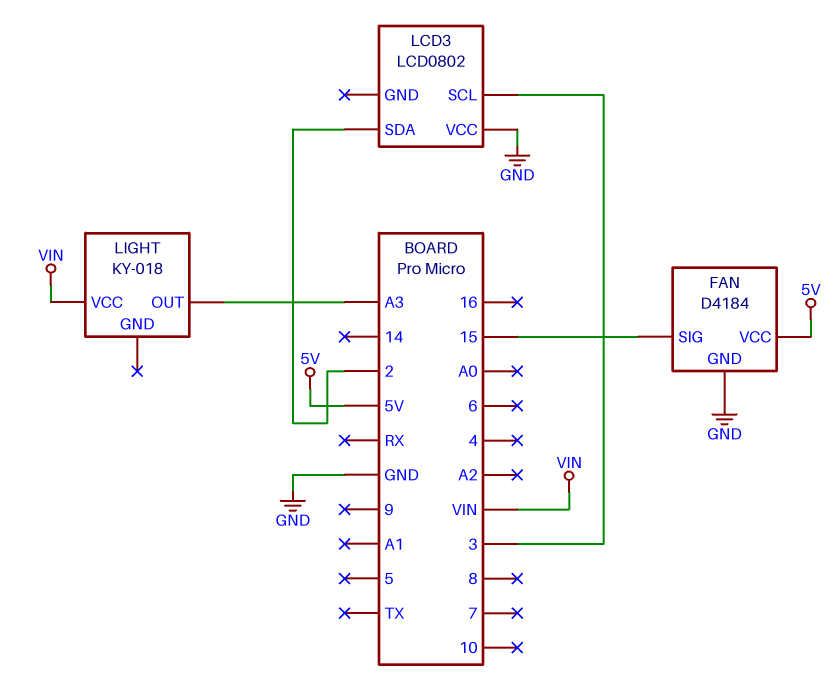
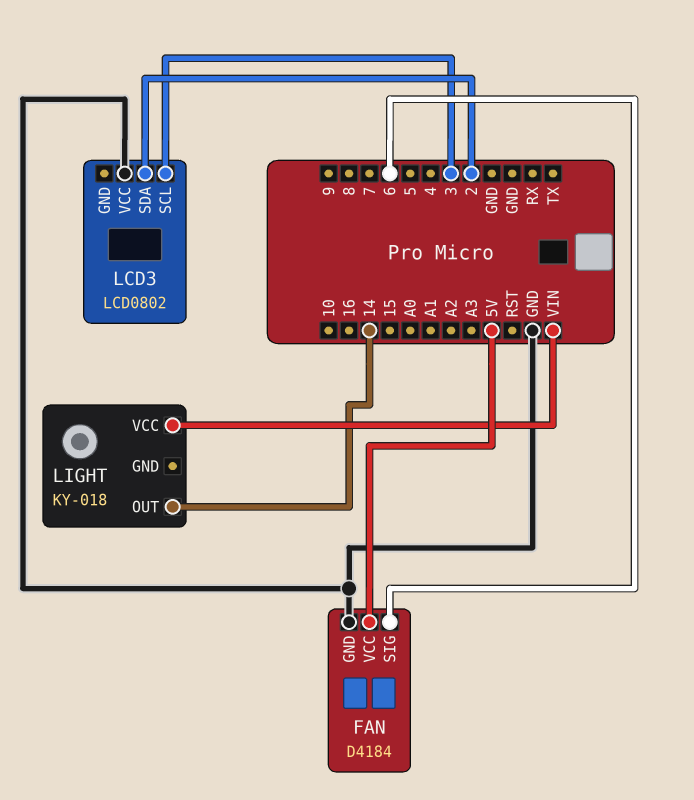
FAN pin SIG: 15 -> 6
LIGHT pin OUT: A3 -> 14

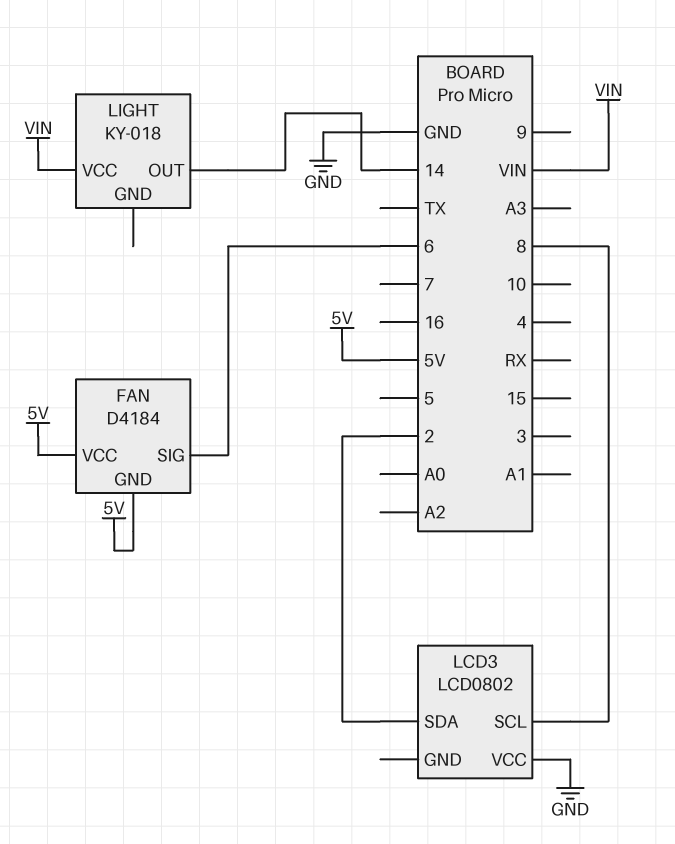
FAN pin GND: GND -> 5V
LCD3 pin SCL: 3 -> 8

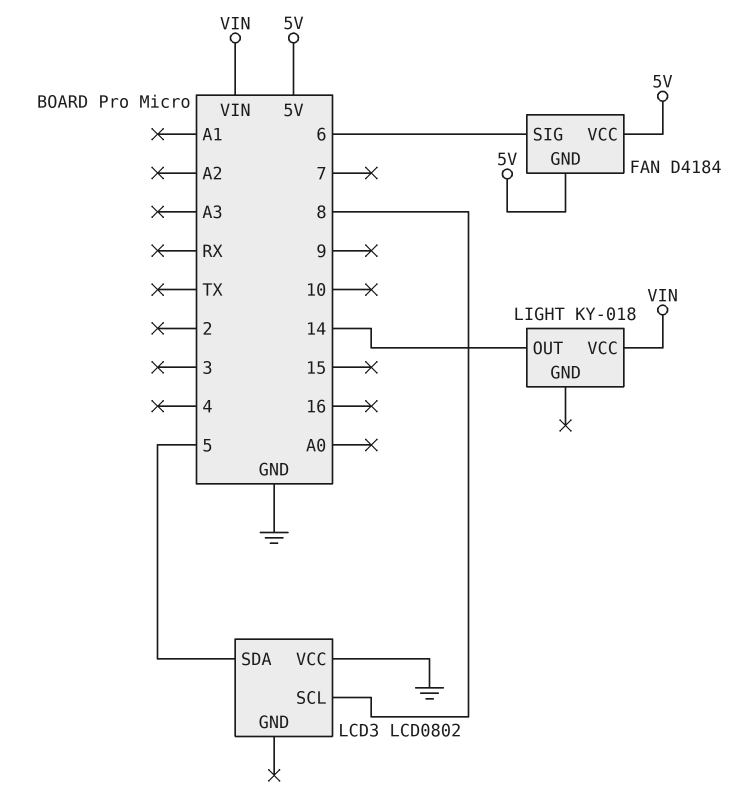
LCD3 pin SDA: 2 -> 5

